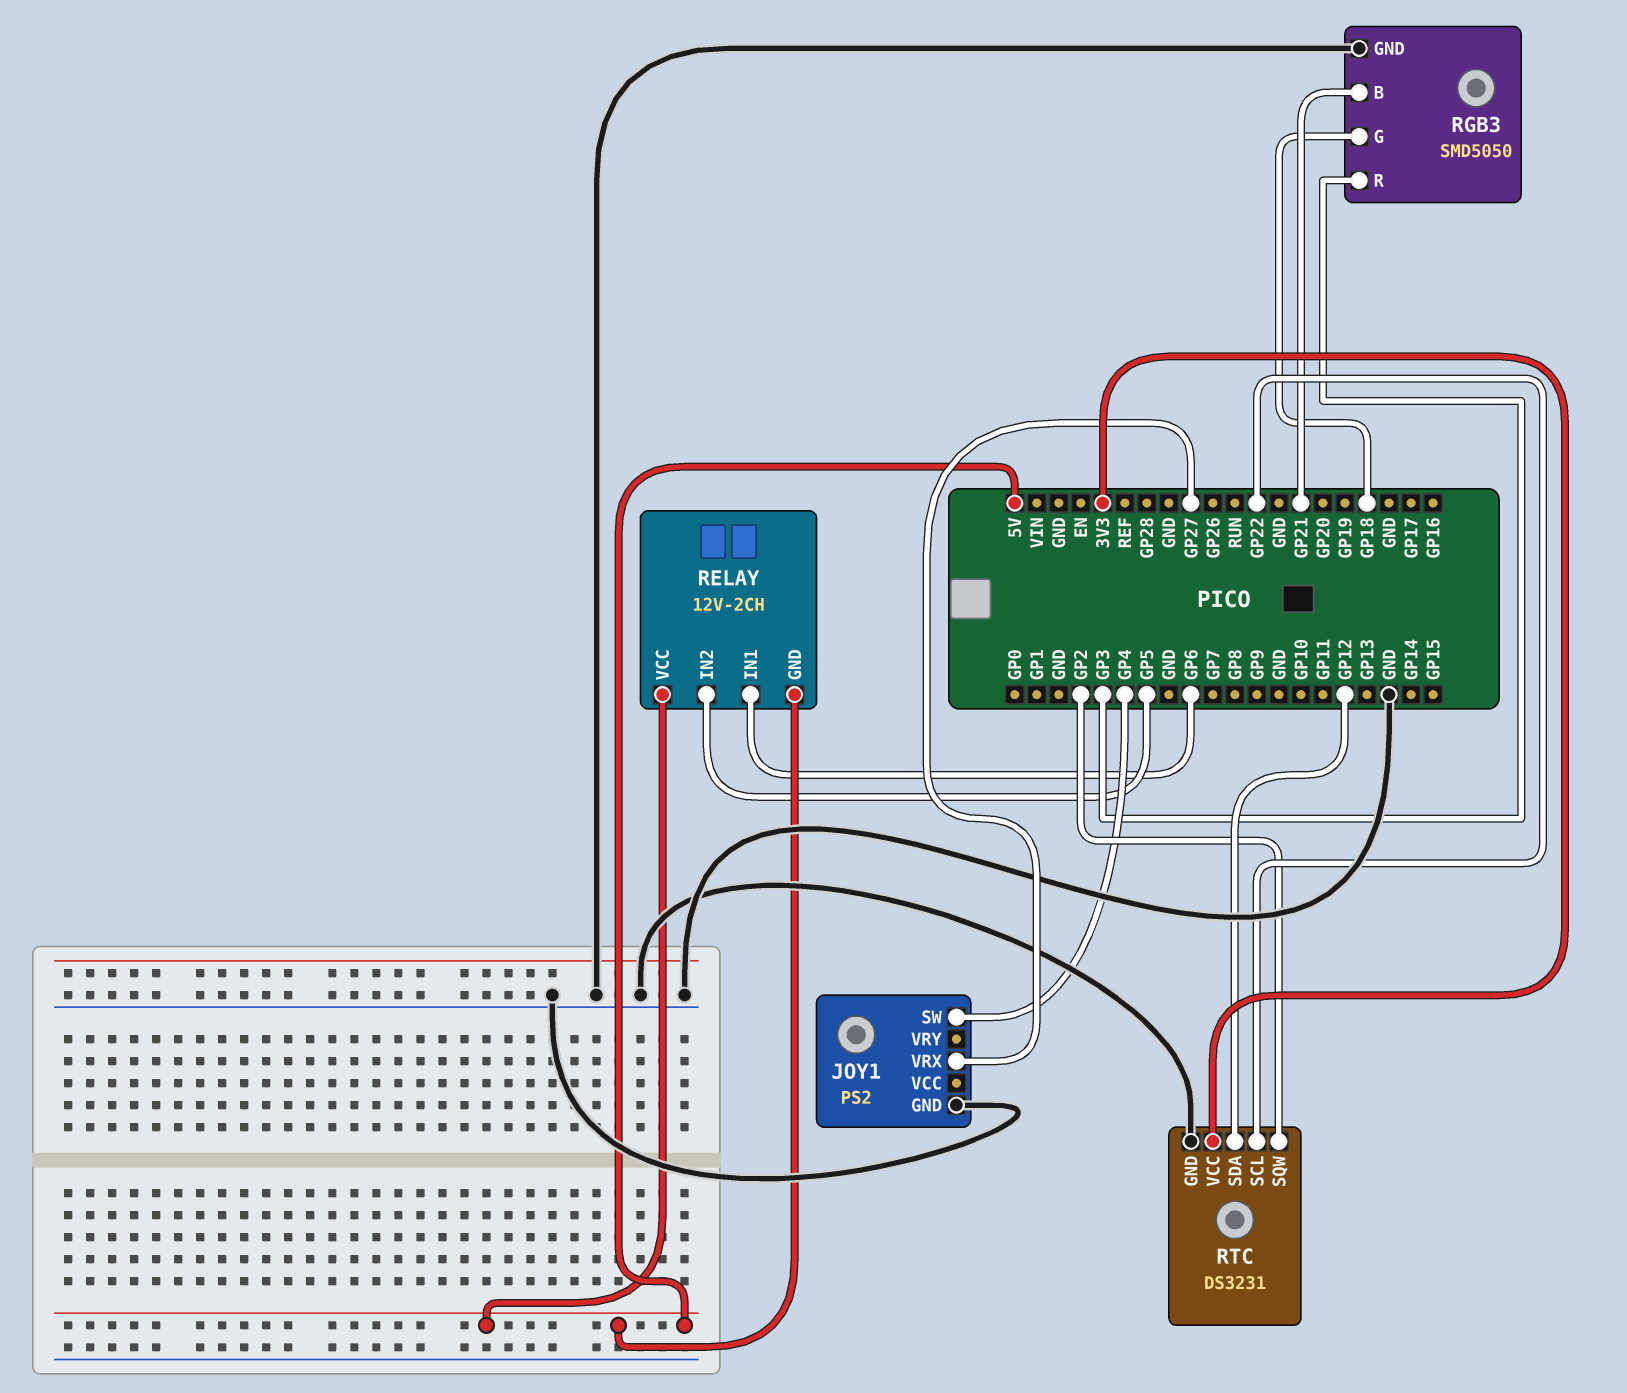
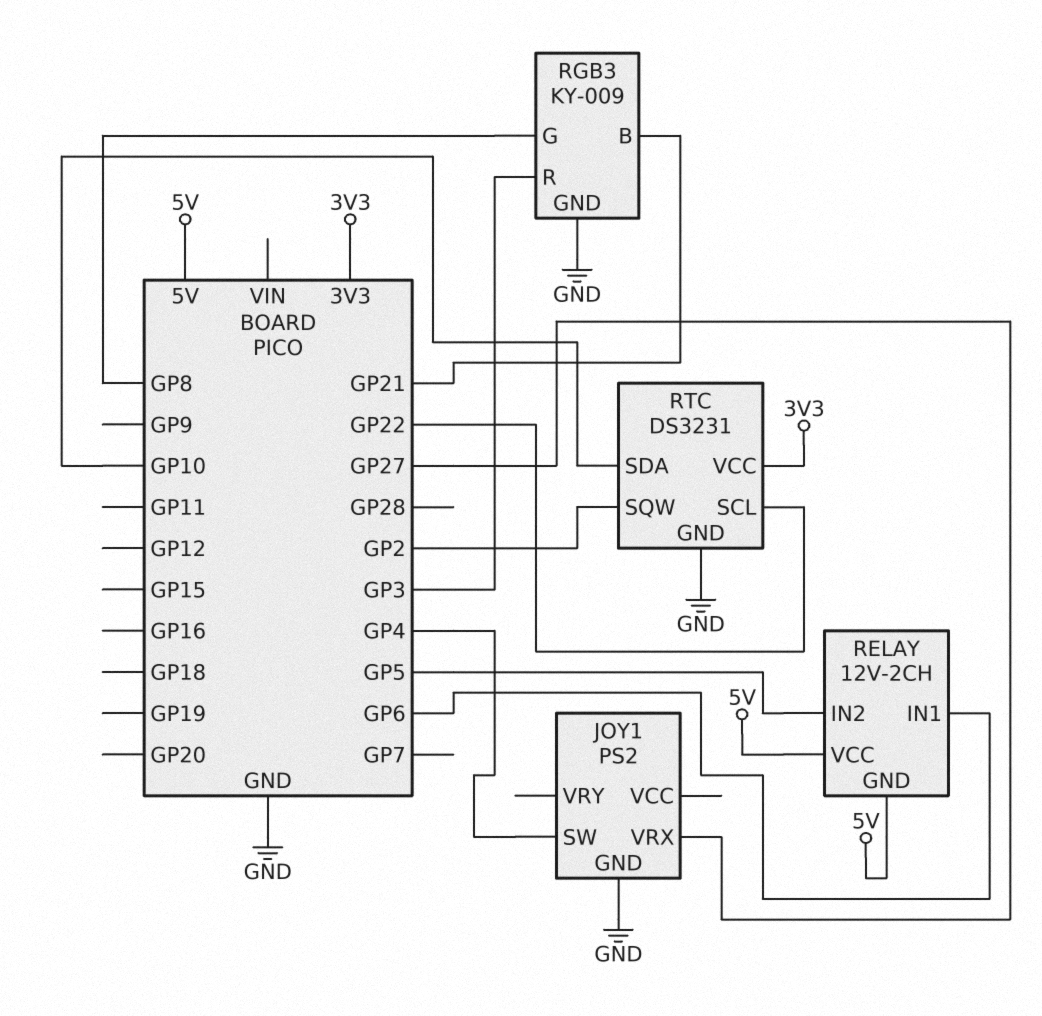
RGB3: SMD5050 -> KY-009
RGB3 pin G: GP18 -> GP8
RTC pin SDA: GP12 -> GP10

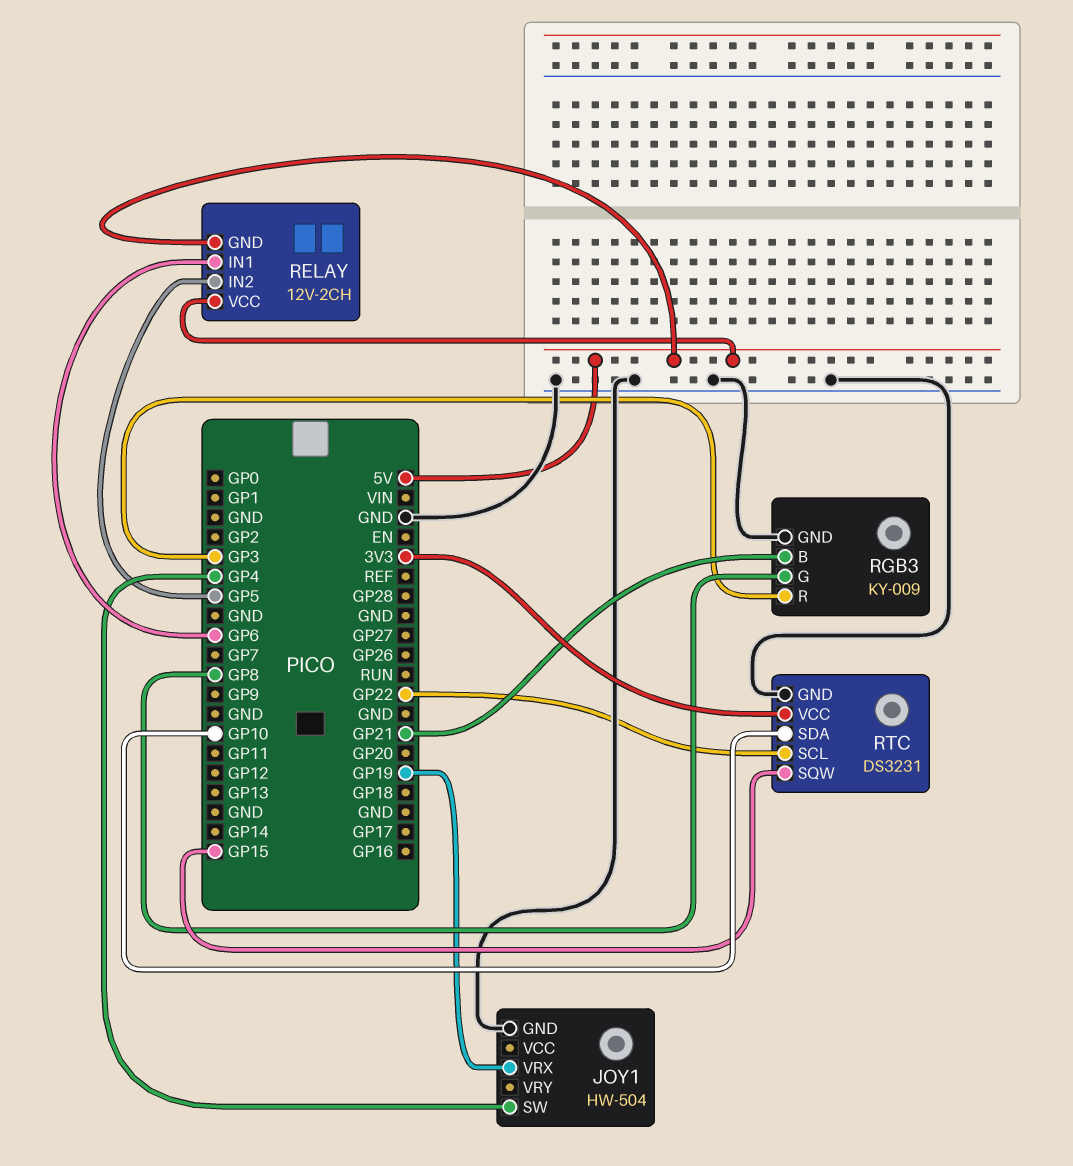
JOY1: PS2 -> HW-504
JOY1 pin VRX: GP27 -> GP19
RTC pin SQW: GP2 -> GP15

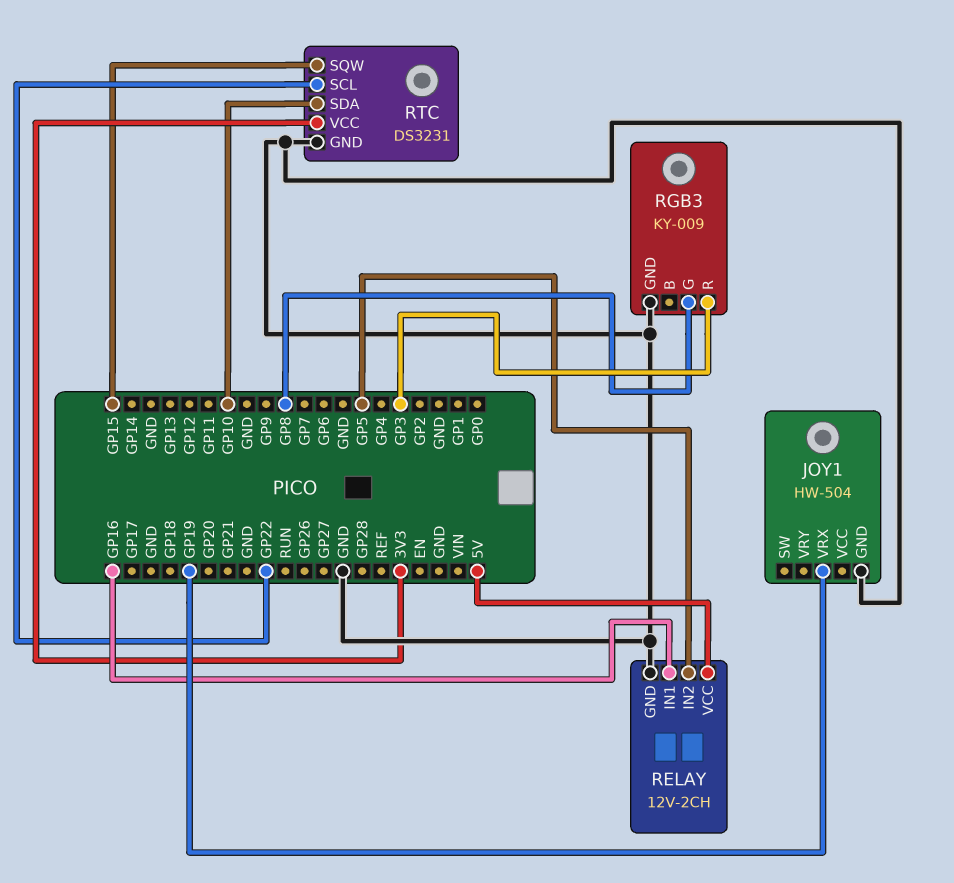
JOY1 pin SW: GP4 -> none
RELAY pin GND: 5V -> GND
RELAY pin IN1: GP6 -> GP16
RGB3 pin B: GP21 -> none

